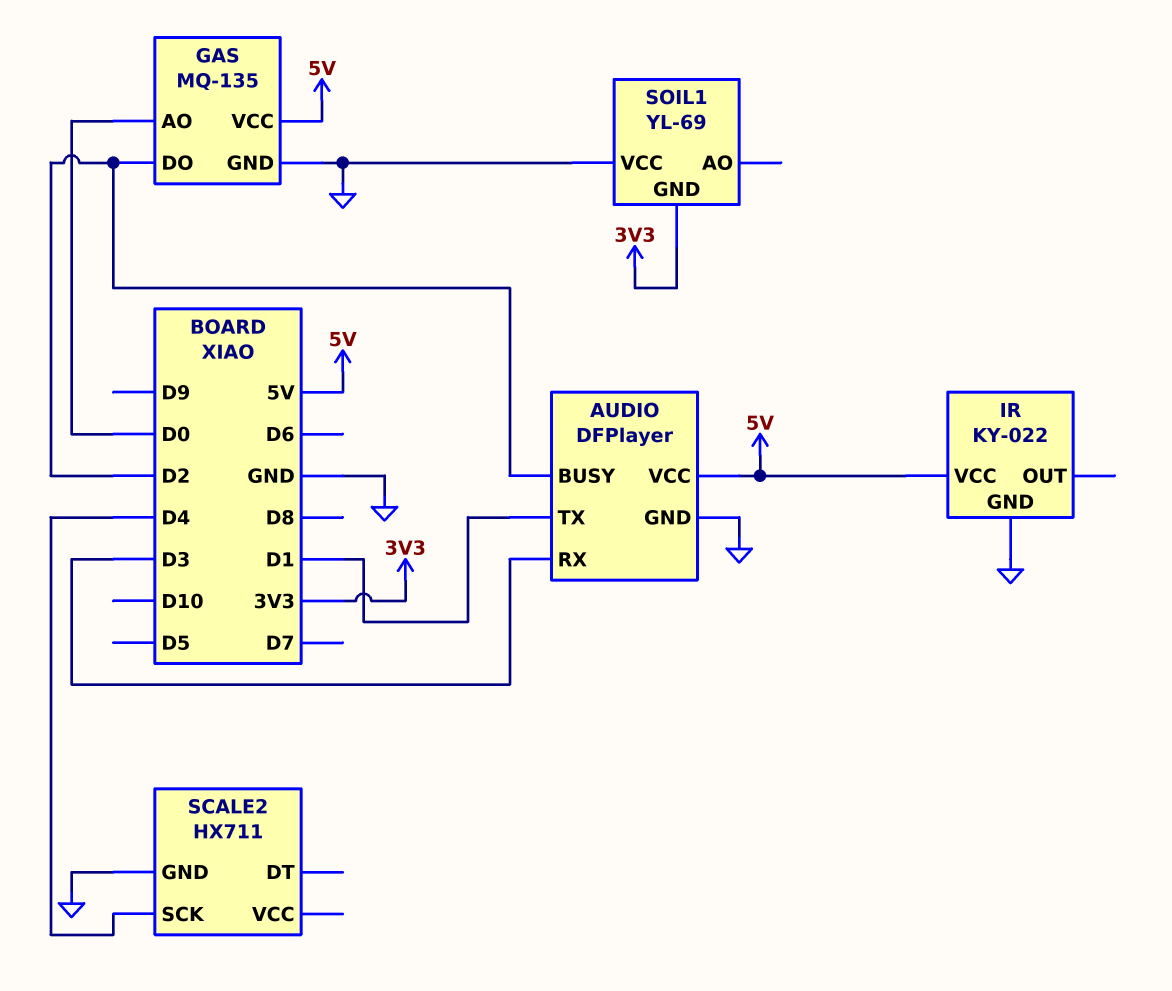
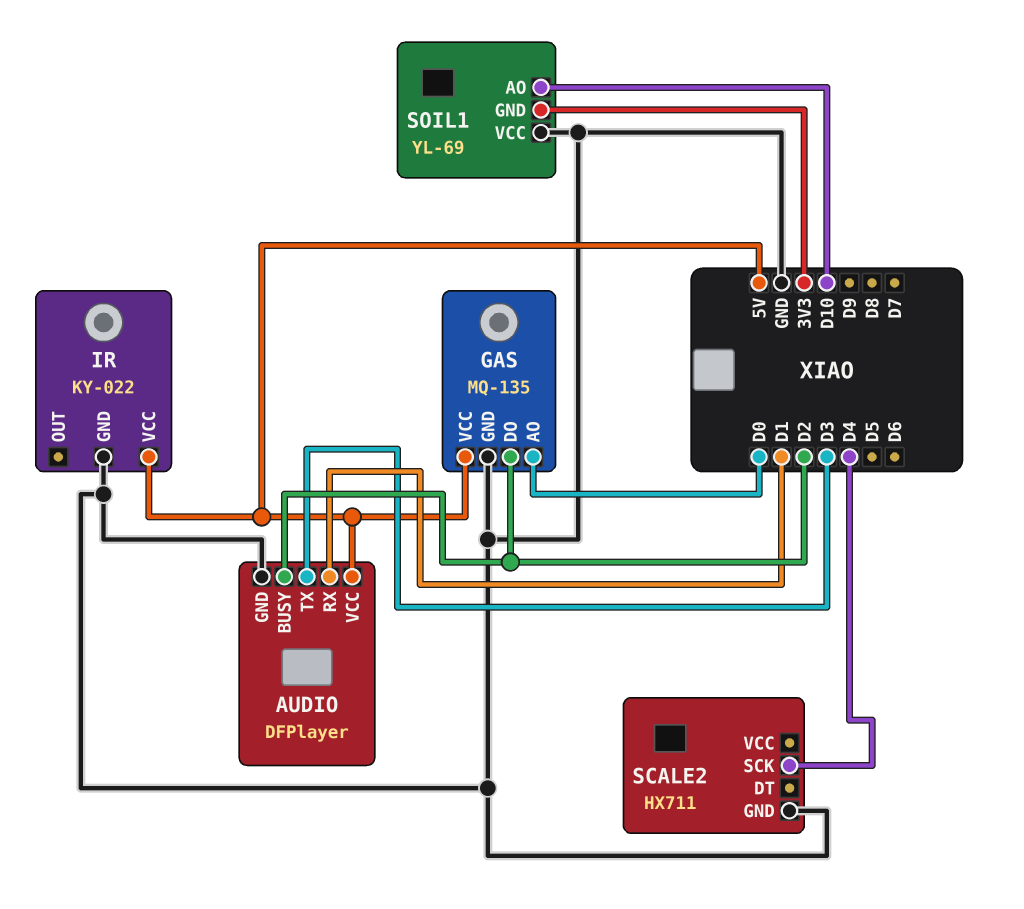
AUDIO pin RX: D3 -> D1
AUDIO pin TX: D1 -> D3
SOIL1 pin AO: none -> D10

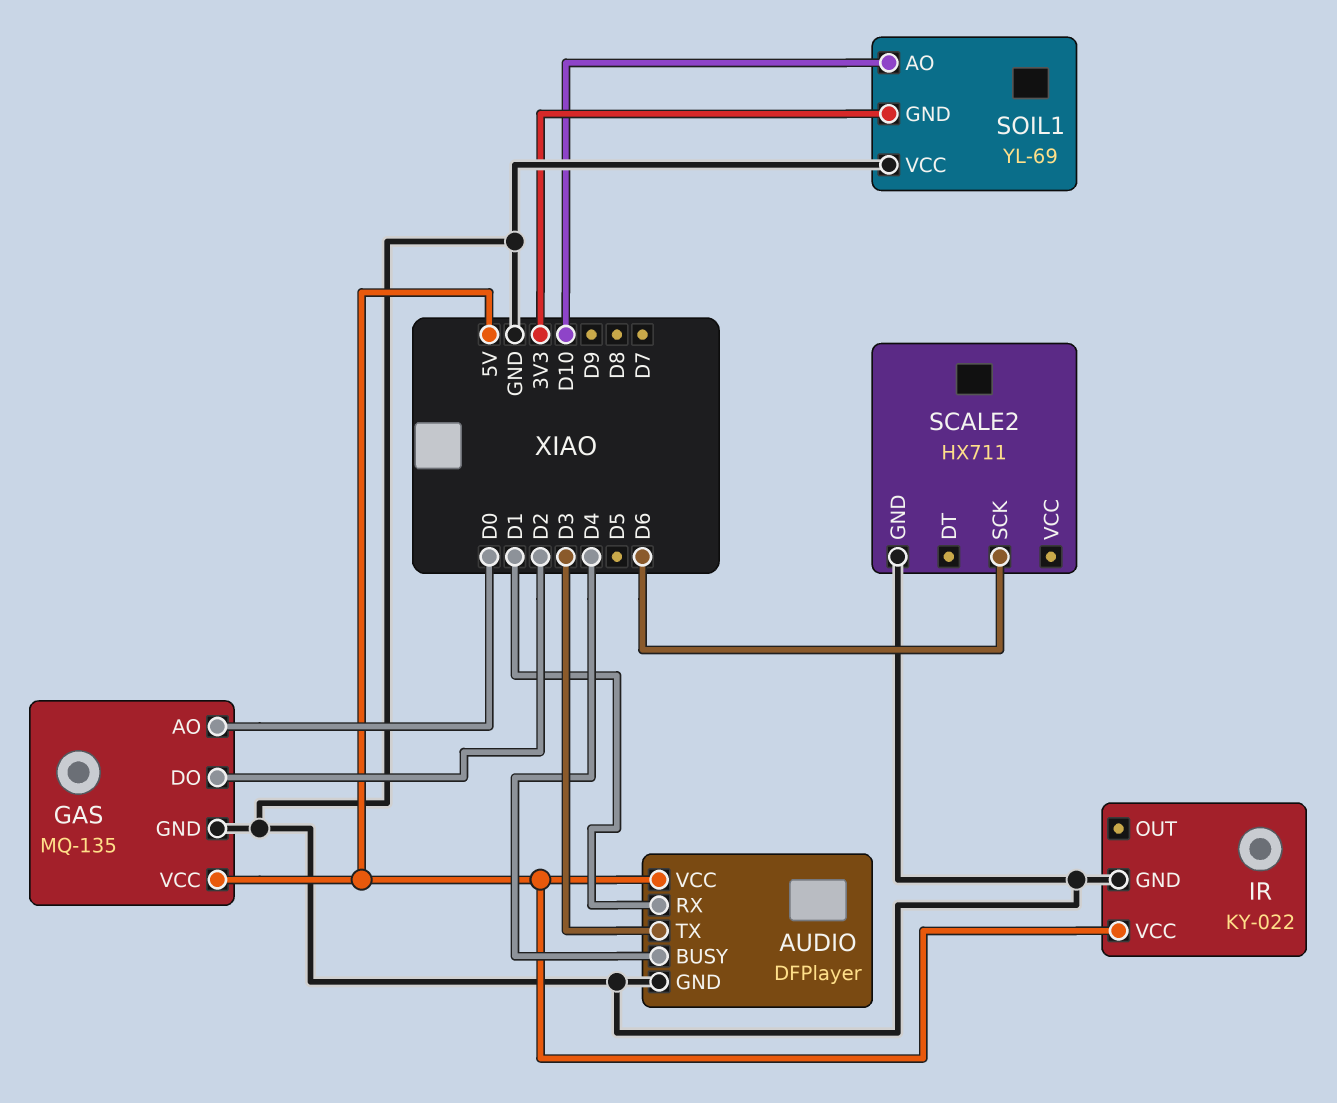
AUDIO pin BUSY: D2 -> D4
SCALE2 pin SCK: D4 -> D6

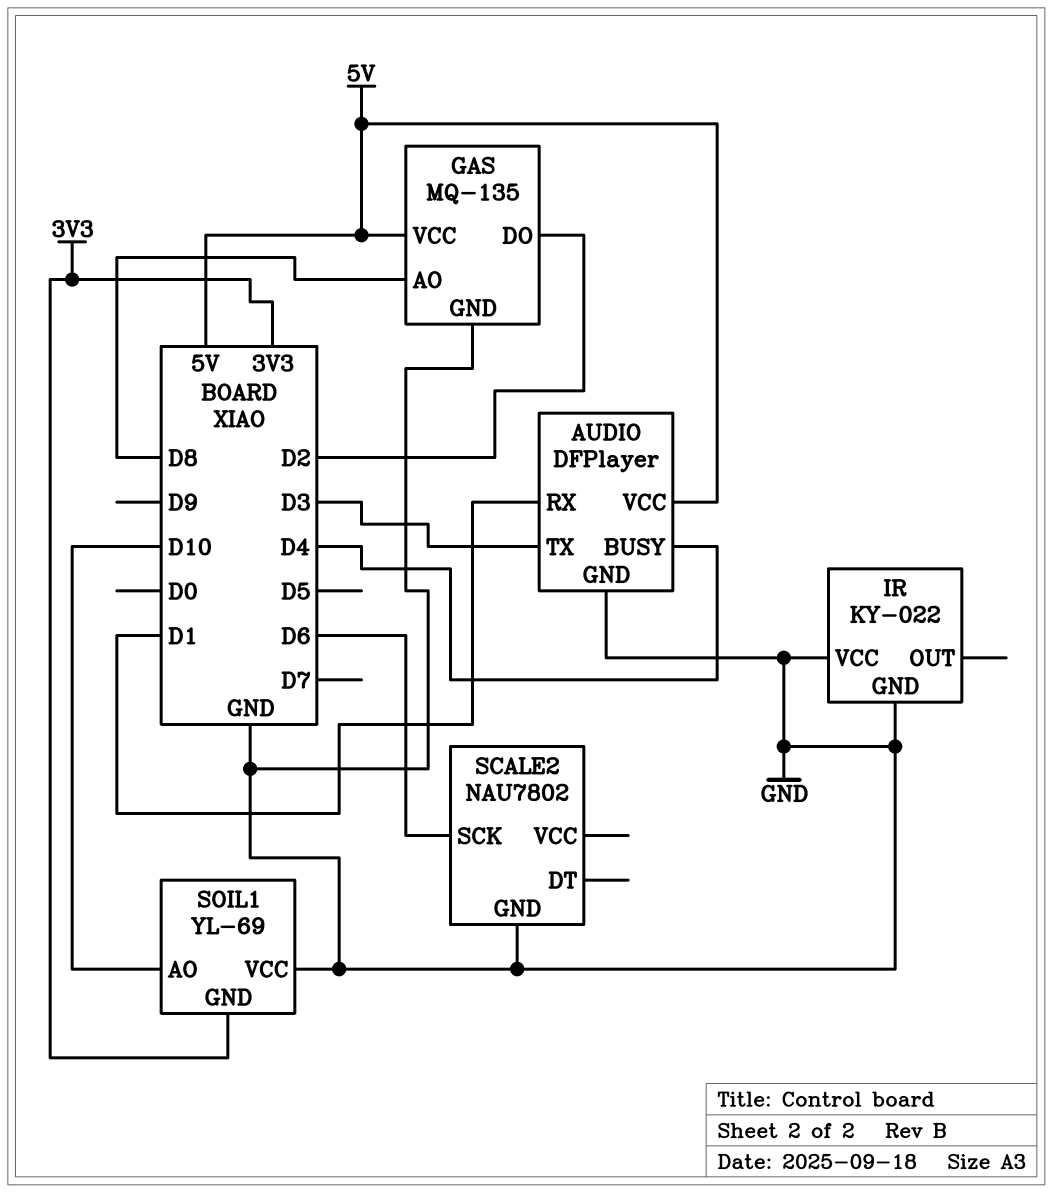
GAS pin AO: D0 -> D8
IR pin VCC: 5V -> GND
SCALE2: HX711 -> NAU7802

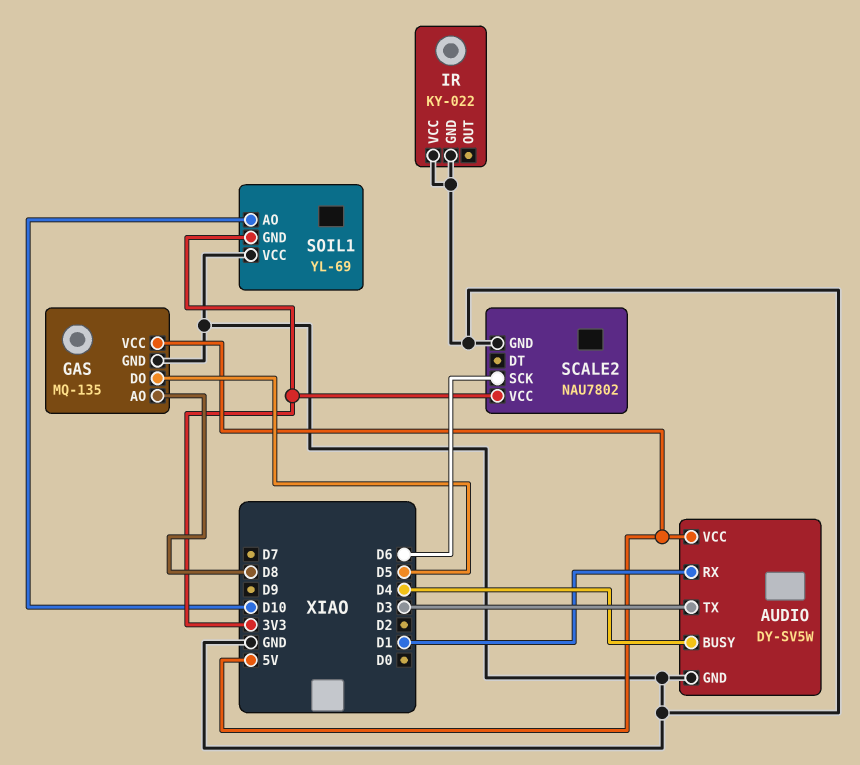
AUDIO: DFPlayer -> DY-SV5W
GAS pin DO: D2 -> D5
SCALE2 pin VCC: none -> 3V3

